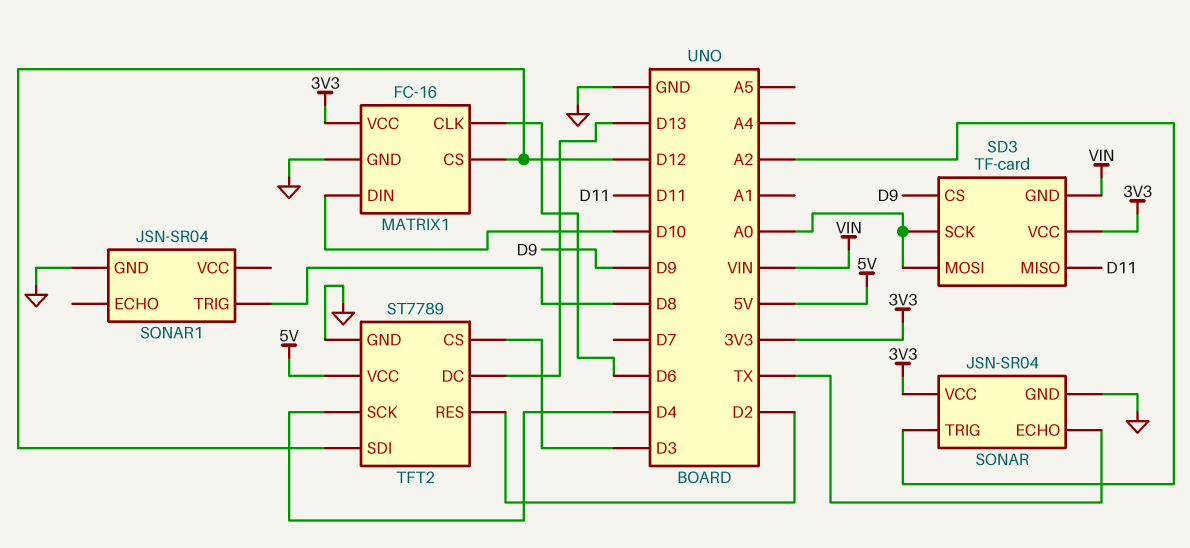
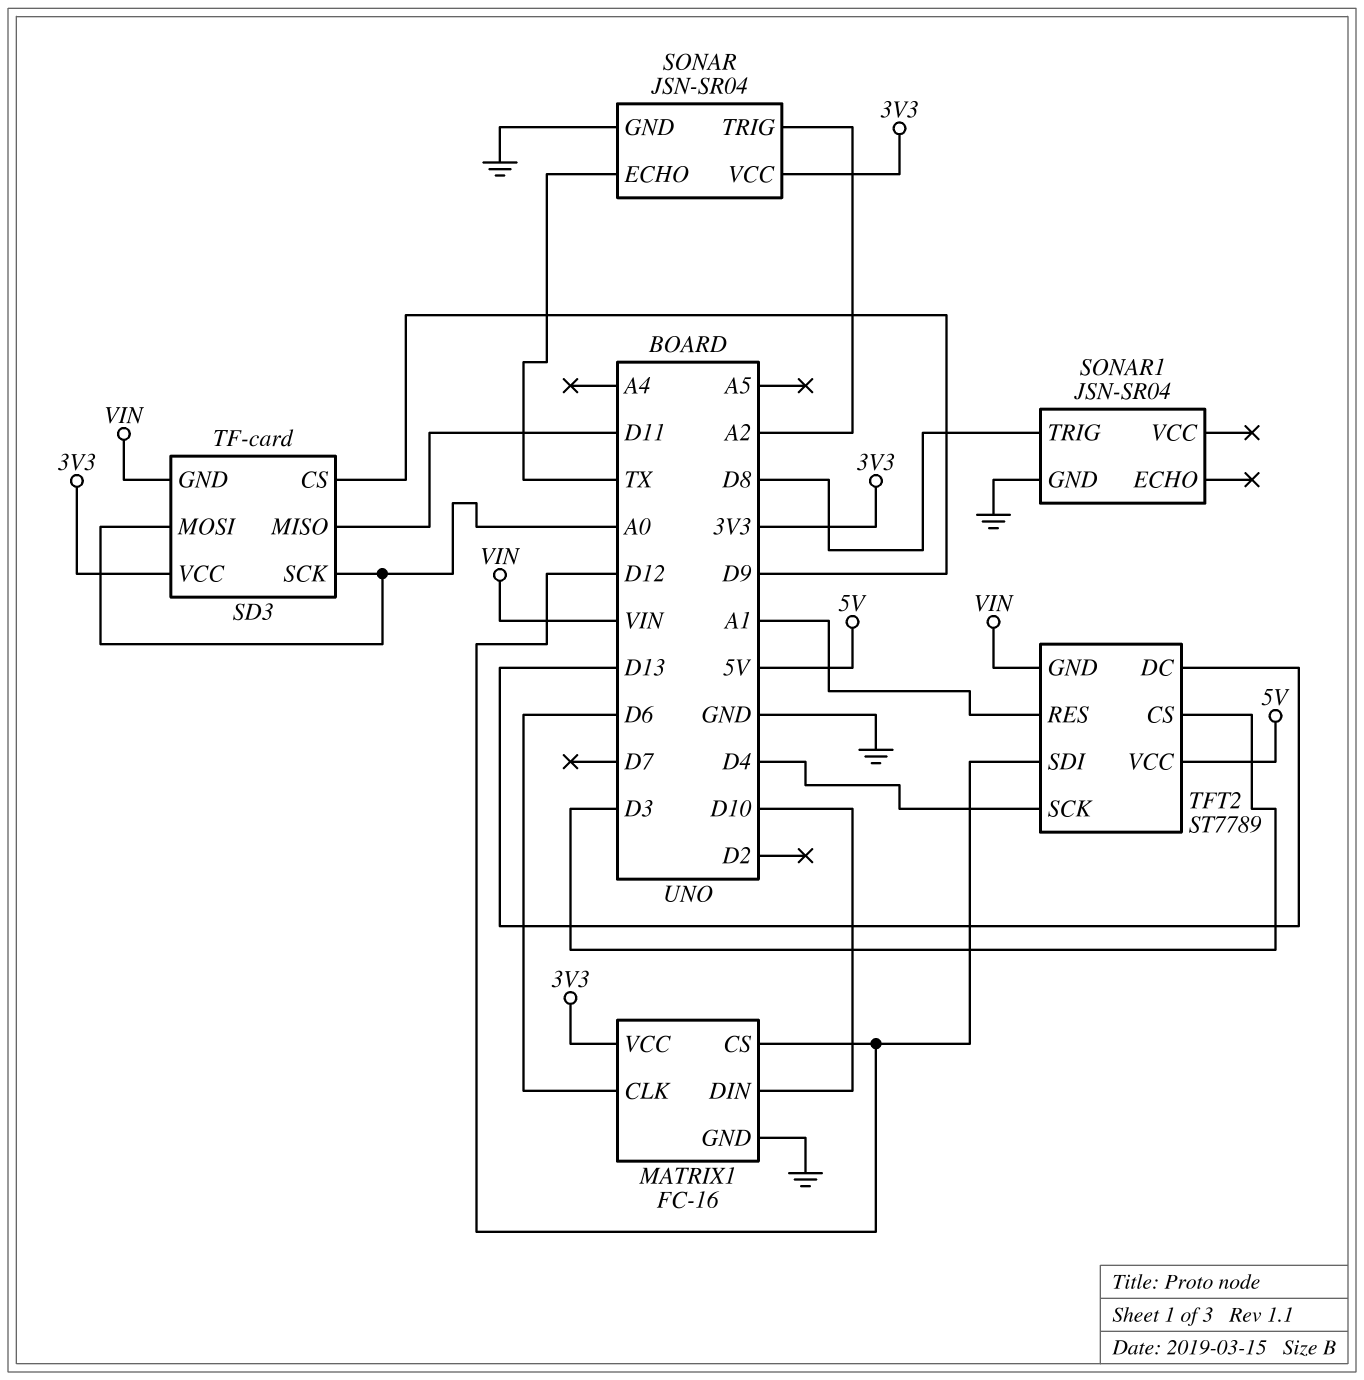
TFT2 pin GND: GND -> VIN
TFT2 pin RES: D2 -> A1

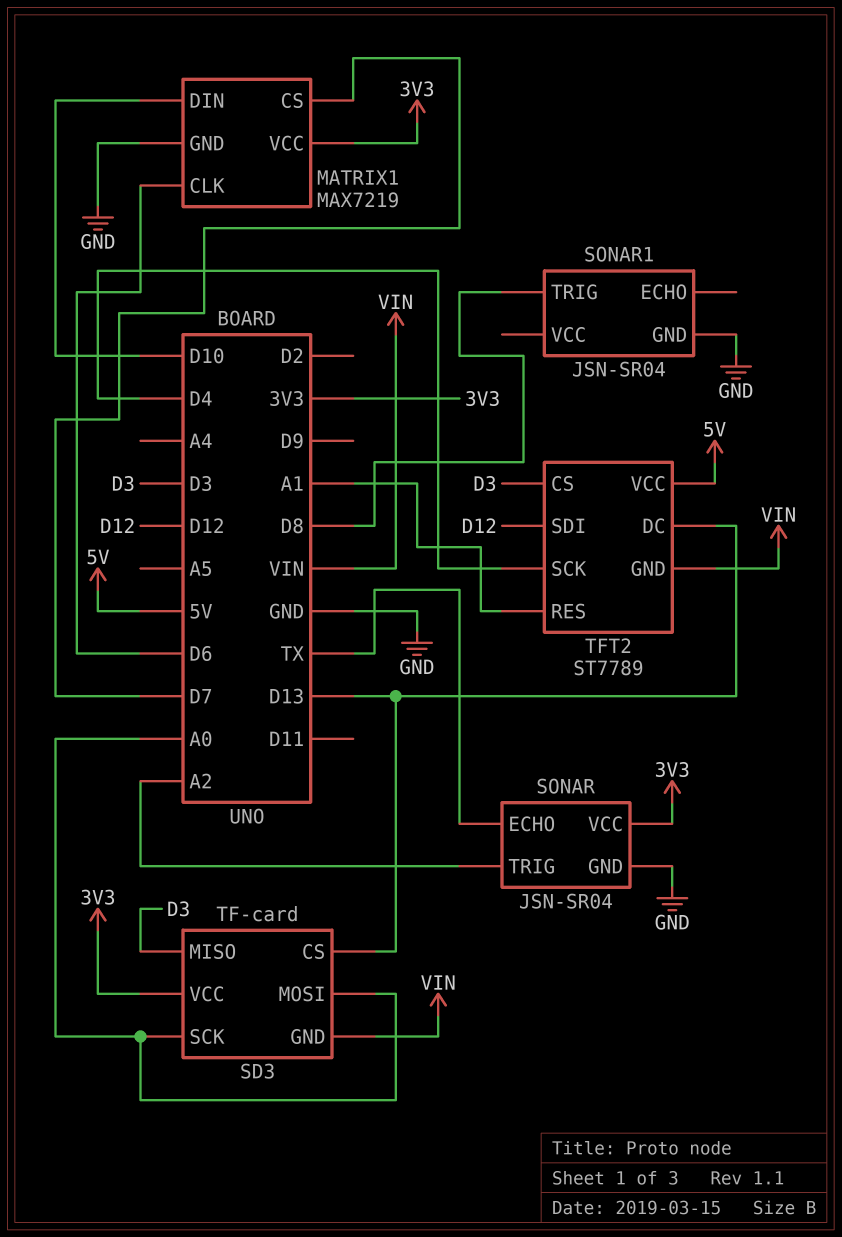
MATRIX1: FC-16 -> MAX7219
MATRIX1 pin CS: D12 -> D7
SD3 pin CS: D9 -> D13
SD3 pin MISO: D11 -> D3

